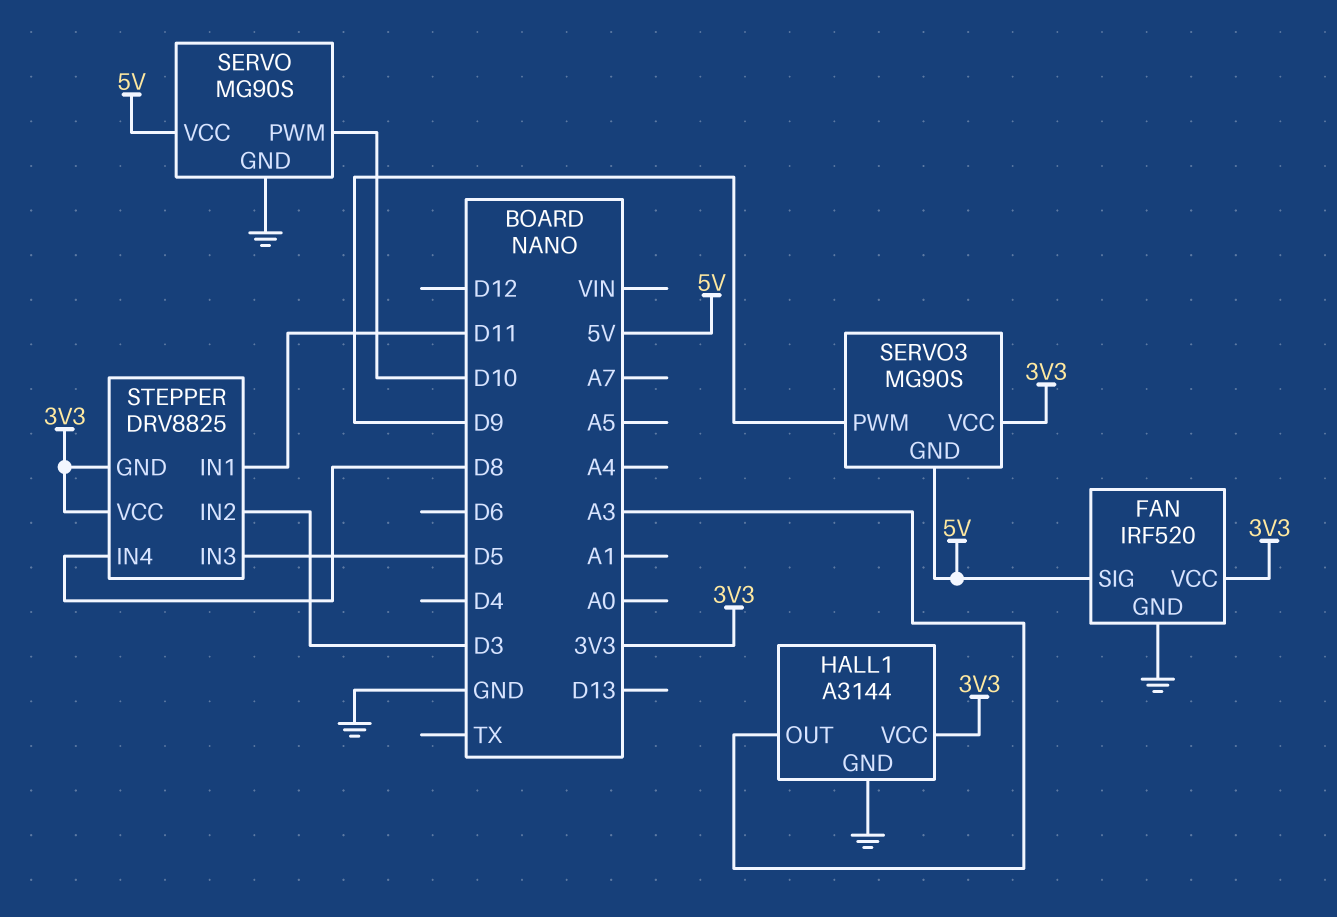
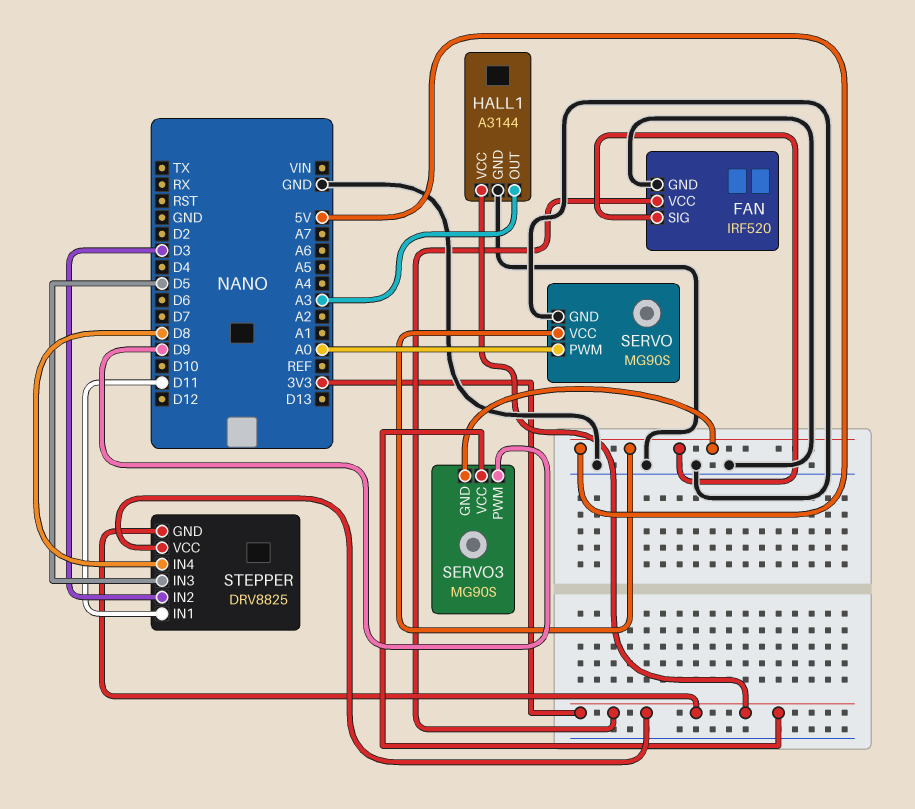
SERVO pin PWM: D10 -> A0

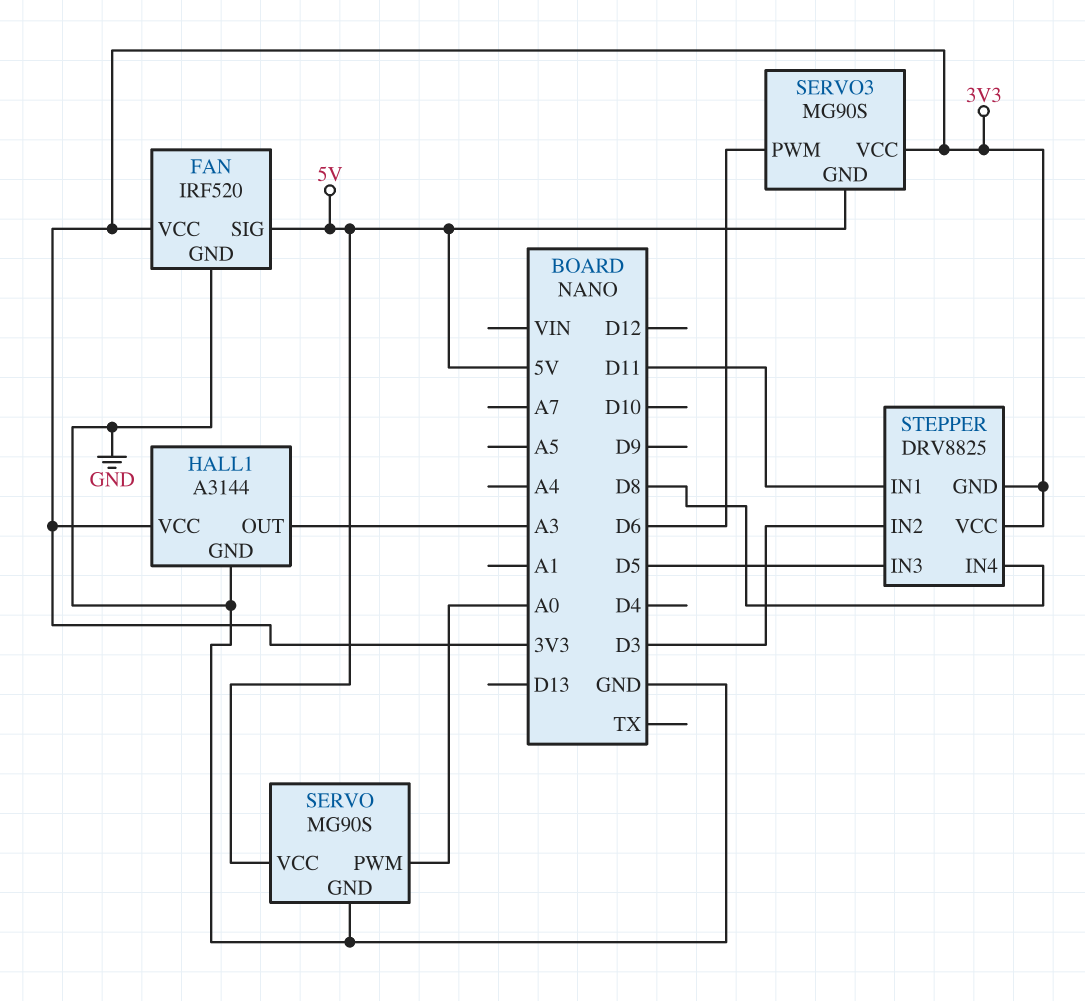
SERVO3 pin PWM: D9 -> D6

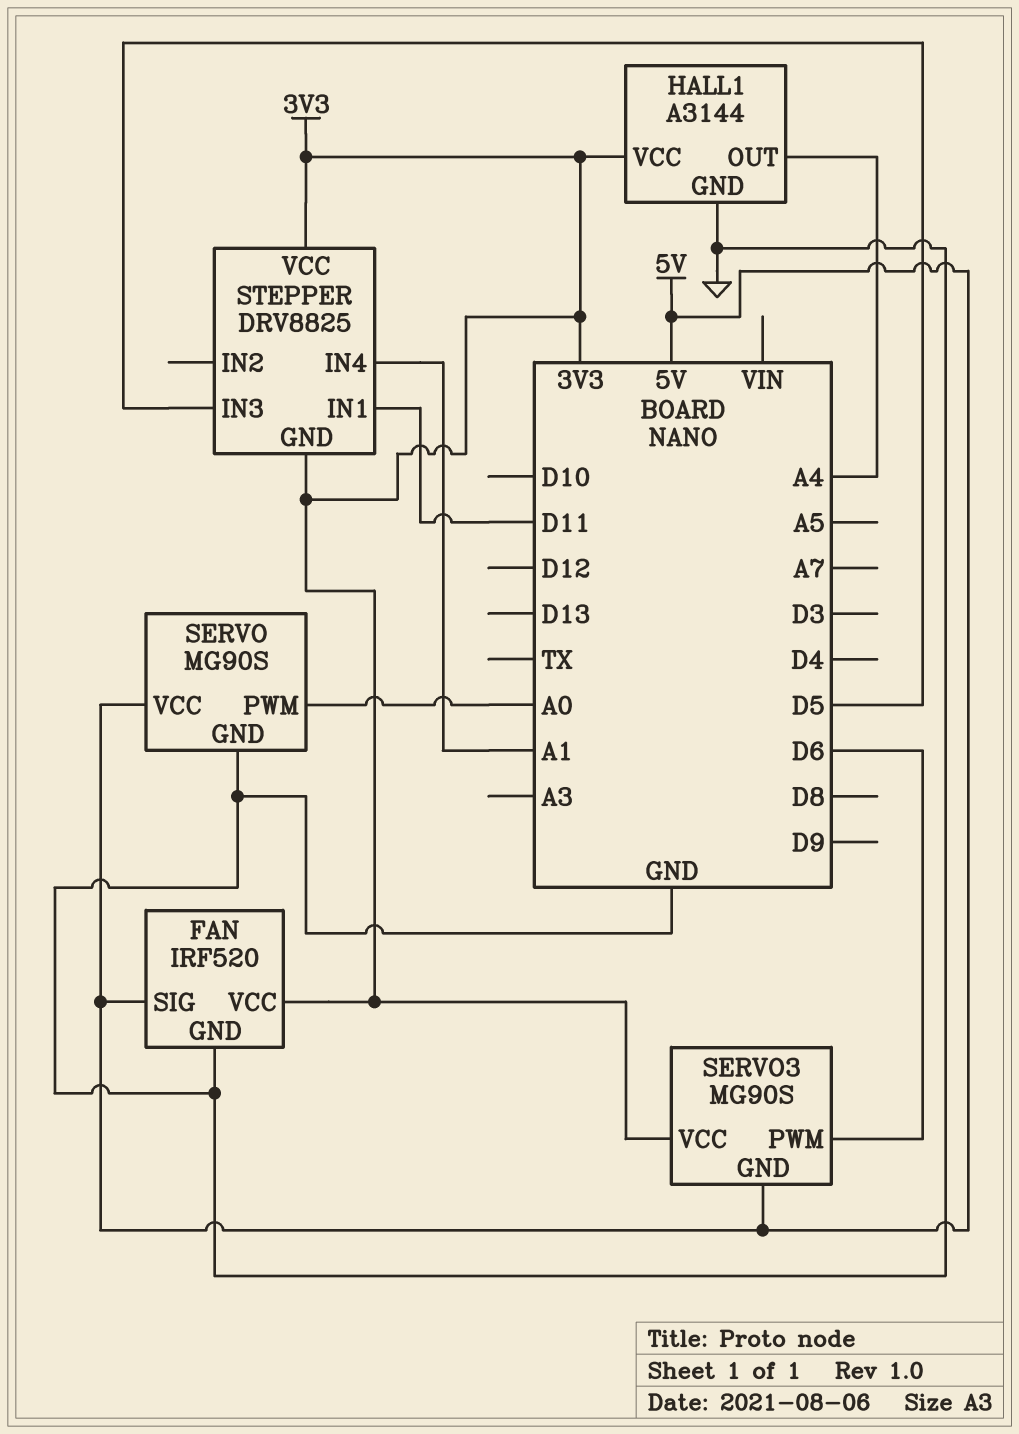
HALL1 pin OUT: A3 -> A4
STEPPER pin IN2: D3 -> none
STEPPER pin IN4: D8 -> A1

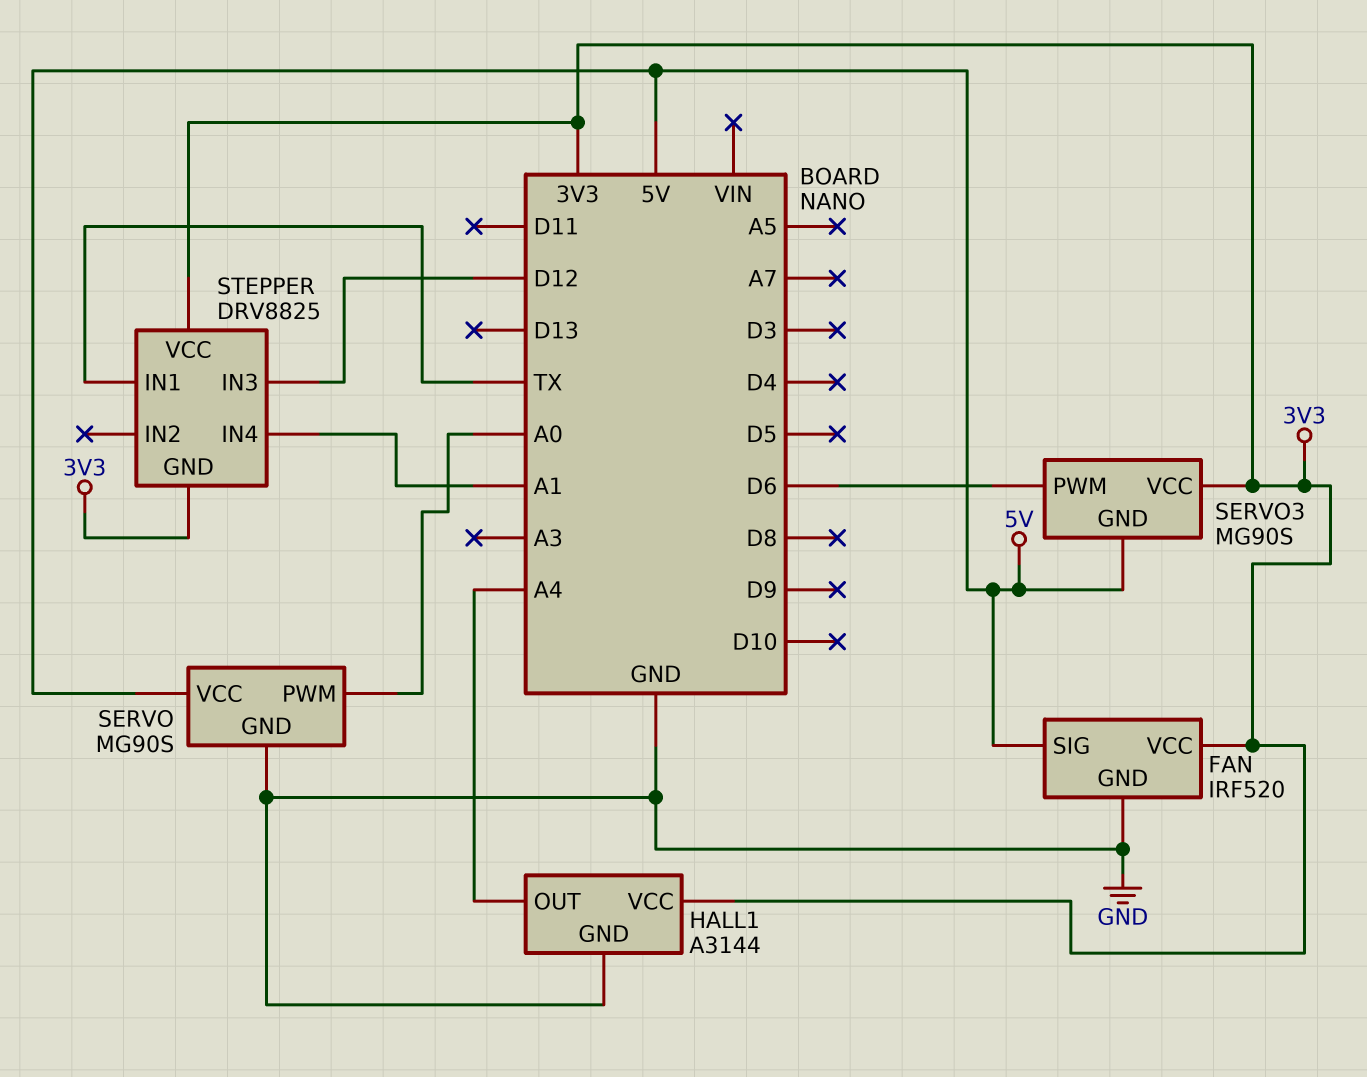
STEPPER pin IN1: D11 -> TX
STEPPER pin IN3: D5 -> D12

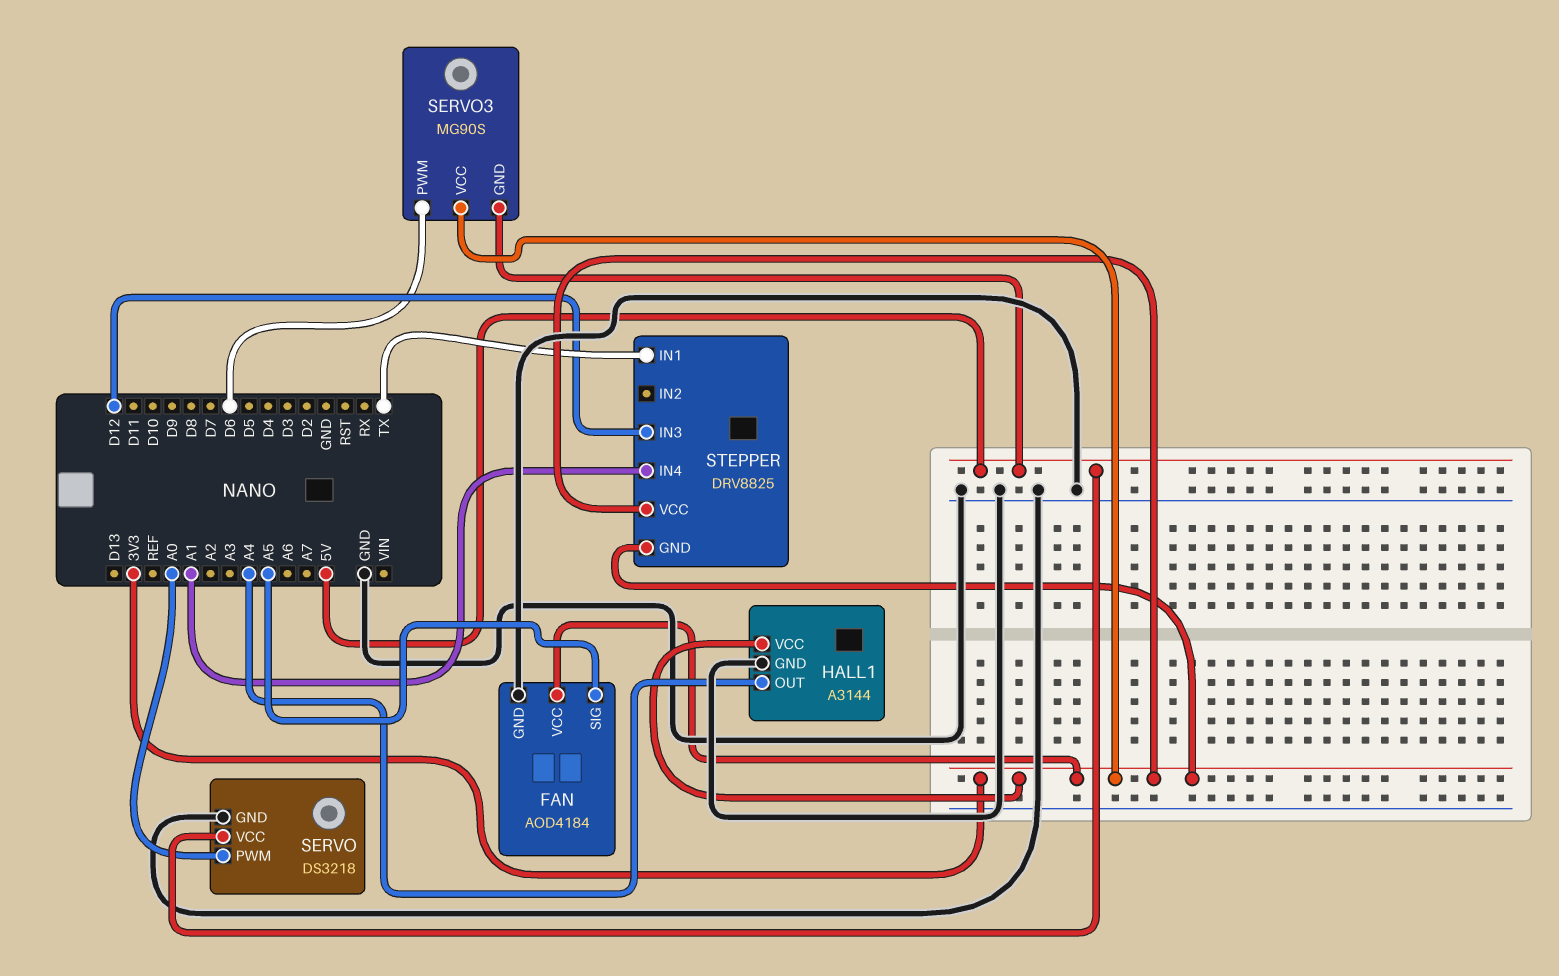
FAN: IRF520 -> AOD4184
FAN pin SIG: 5V -> A5
SERVO: MG90S -> DS3218

